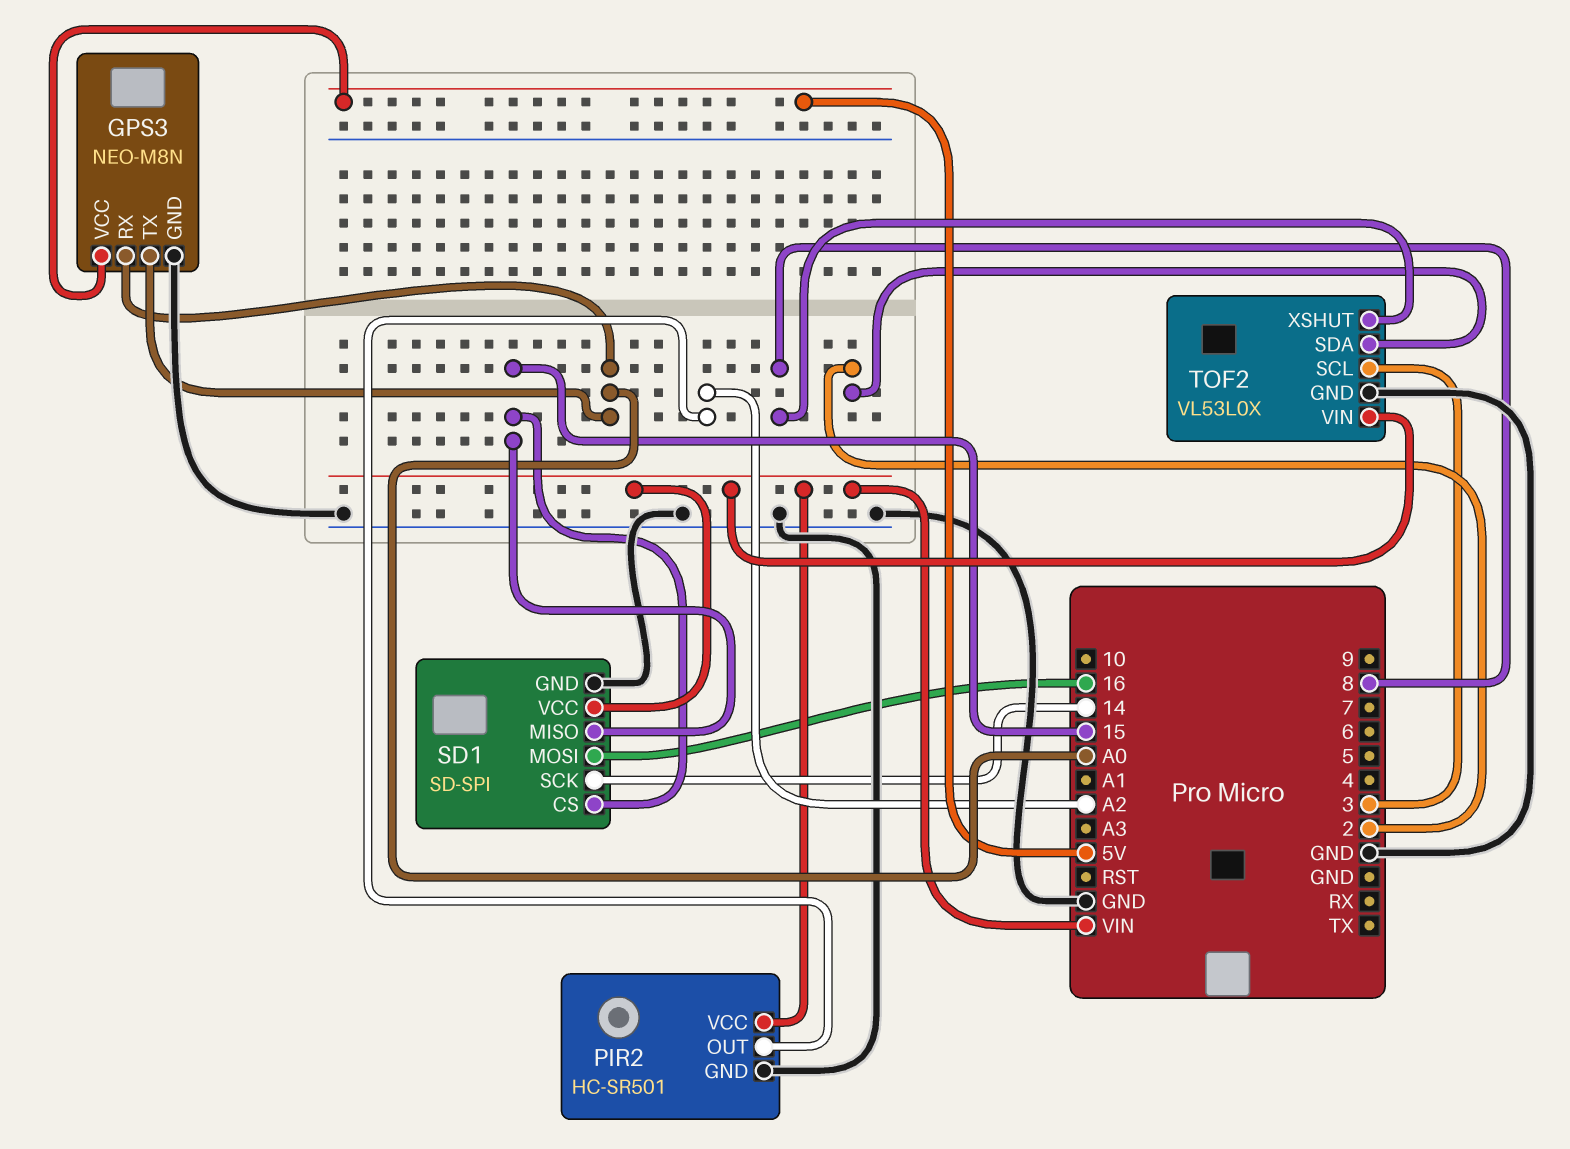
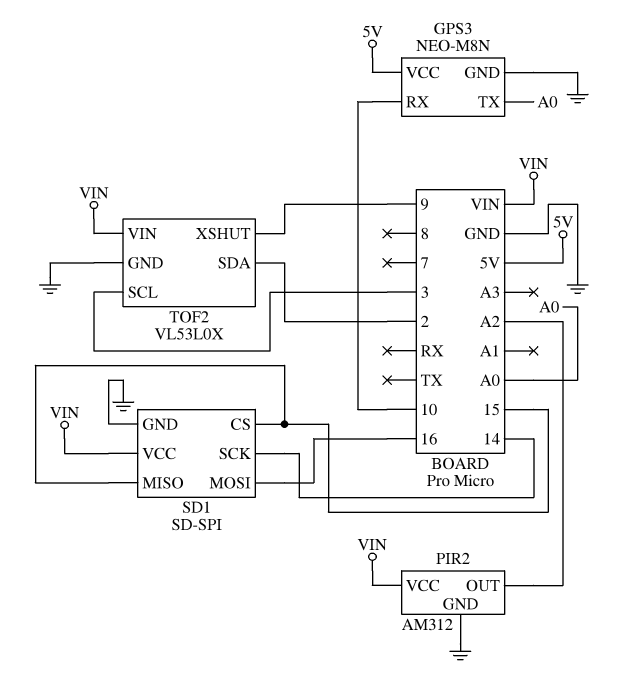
GPS3 pin RX: A0 -> 10
PIR2: HC-SR501 -> AM312
TOF2 pin XSHUT: 8 -> 9

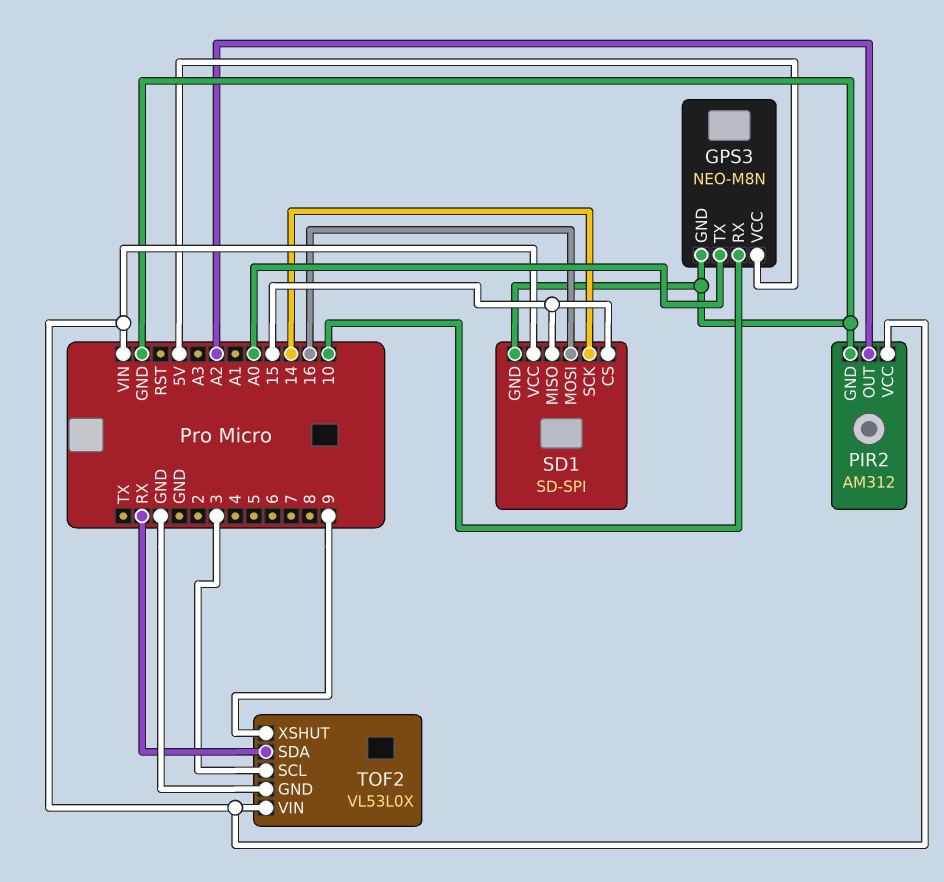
TOF2 pin SDA: 2 -> RX

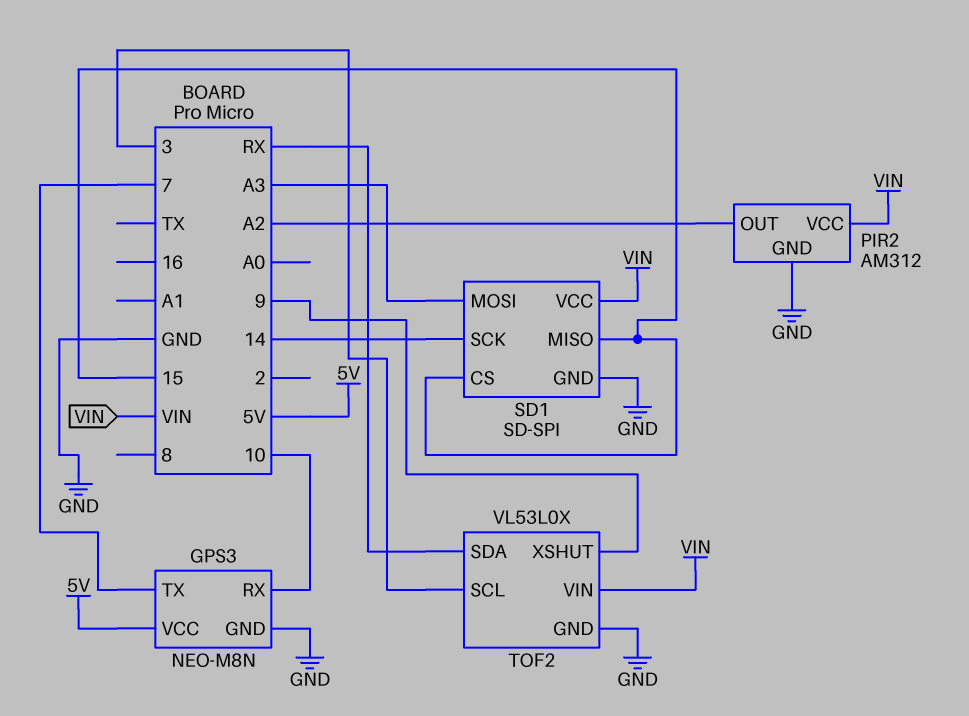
GPS3 pin TX: A0 -> 7
SD1 pin MOSI: 16 -> A3

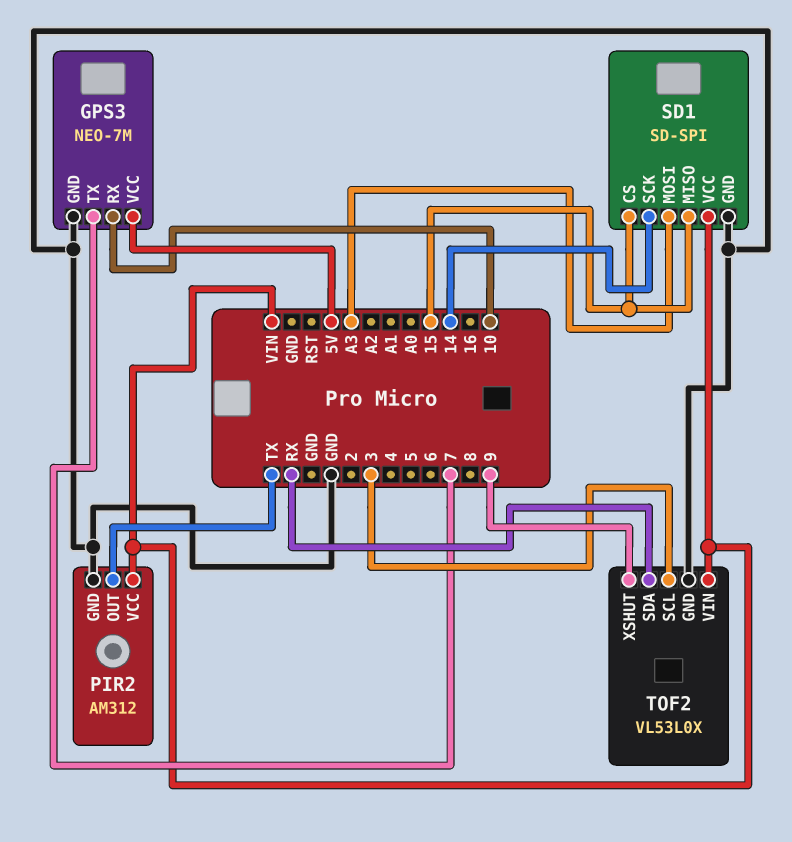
GPS3: NEO-M8N -> NEO-7M
PIR2 pin OUT: A2 -> TX

